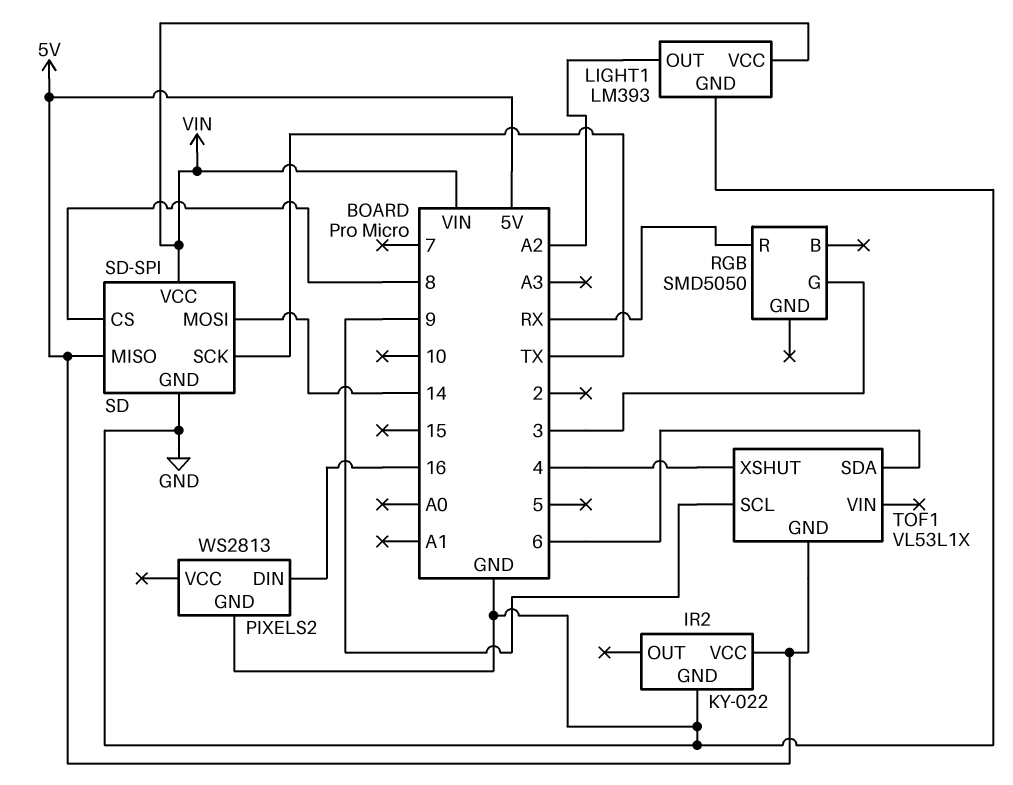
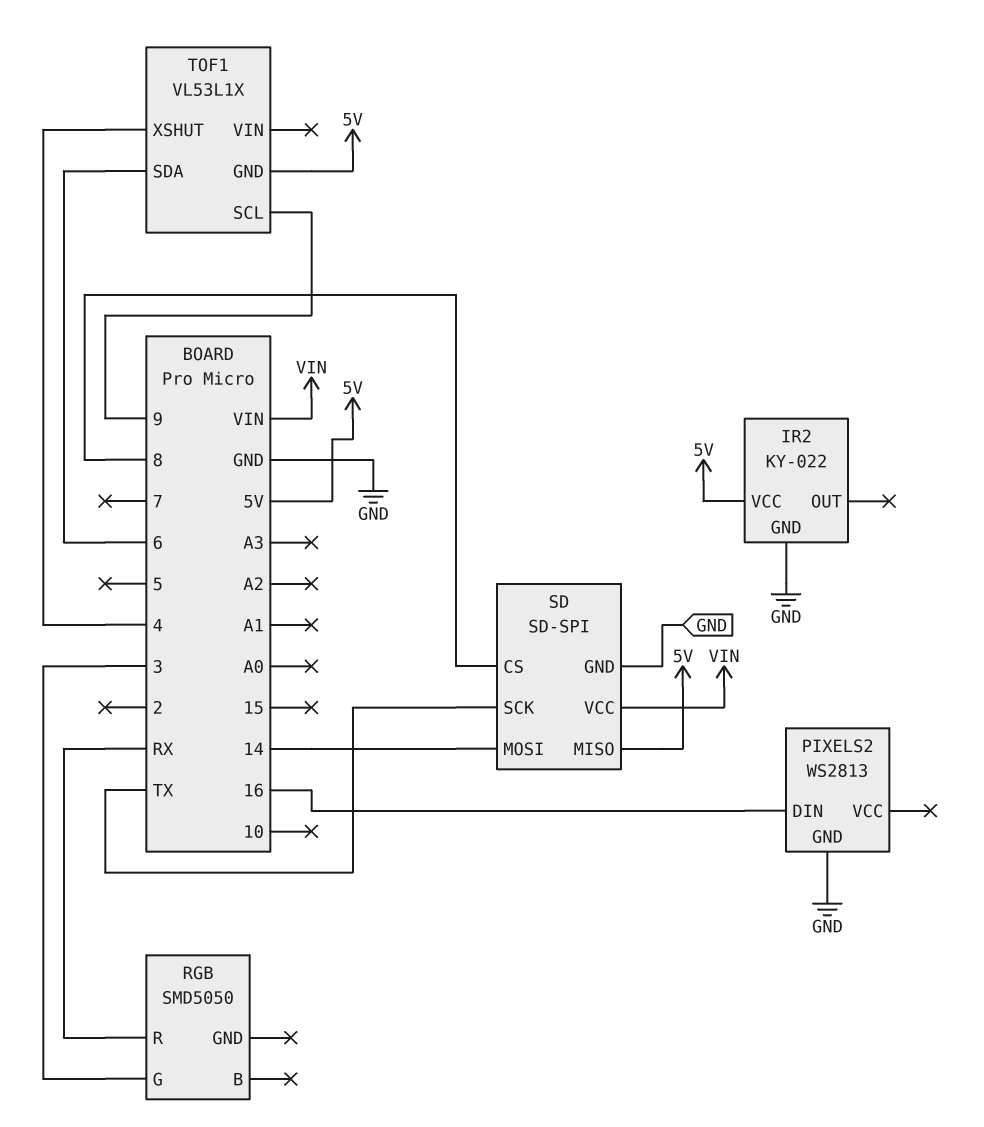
LIGHT1: LM393 -> none
LIGHT1 pin GND: GND -> none
LIGHT1 pin OUT: A2 -> none
LIGHT1 pin VCC: VIN -> none

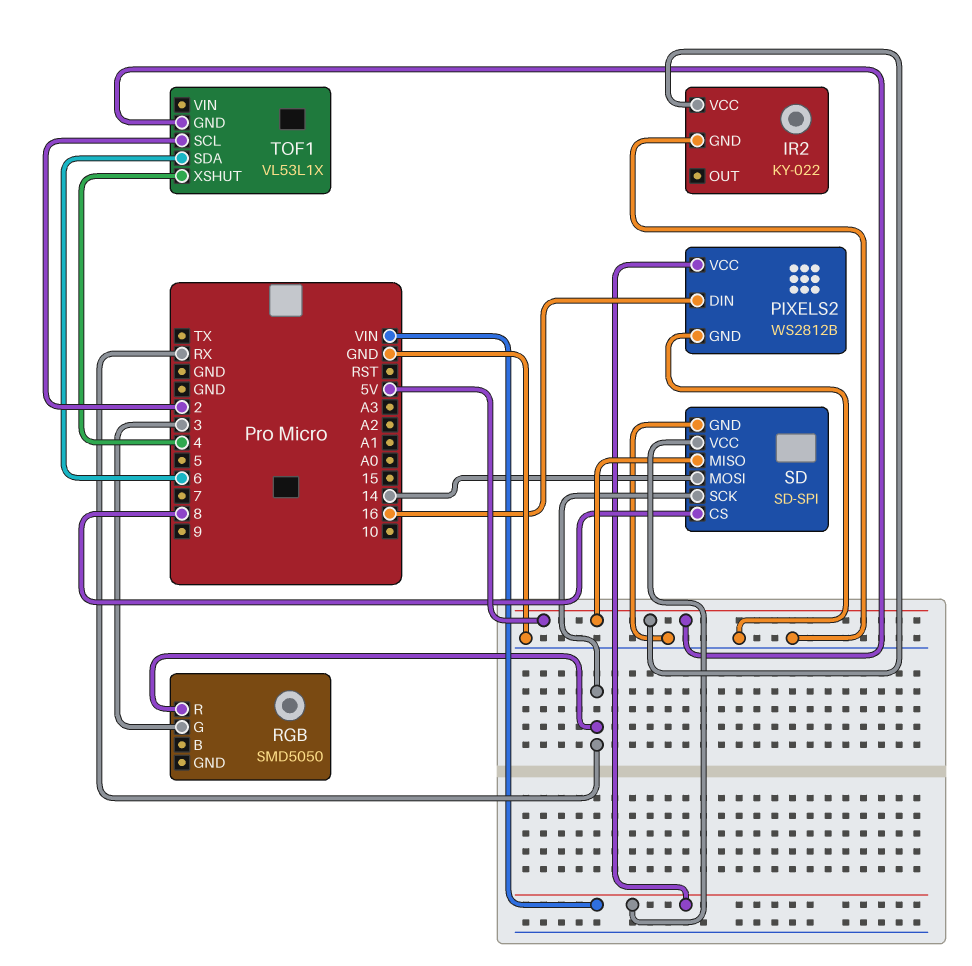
PIXELS2: WS2813 -> WS2812B
PIXELS2 pin VCC: none -> VIN
SD pin SCK: TX -> RX
TOF1 pin SCL: 9 -> 2

